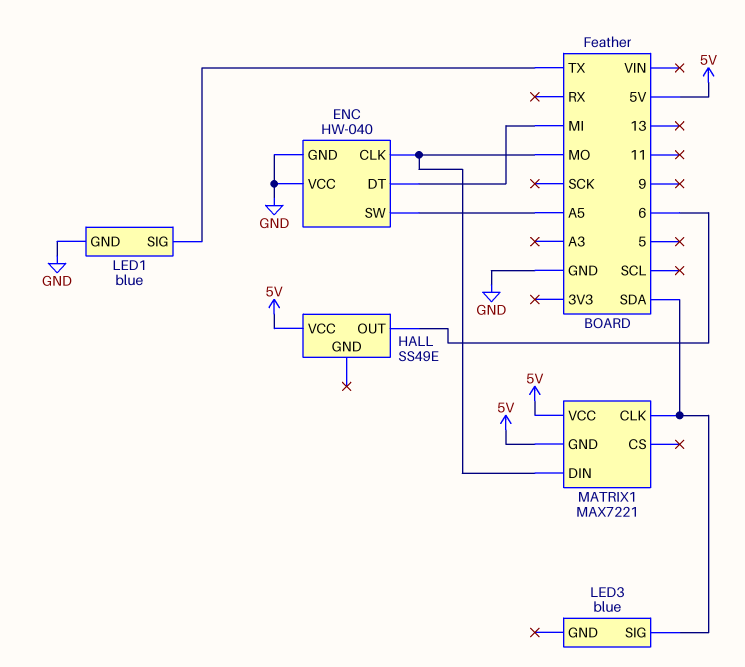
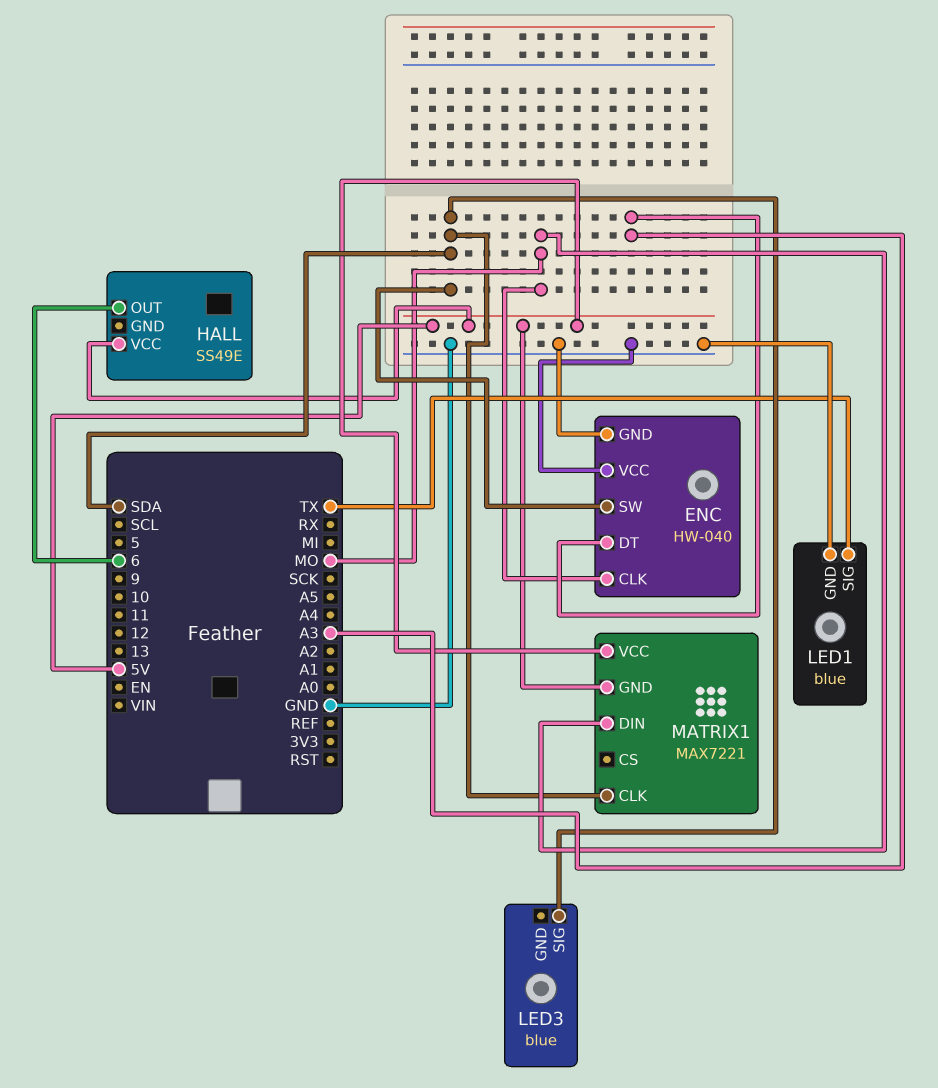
ENC pin DT: MI -> A3
ENC pin SW: A5 -> SDA

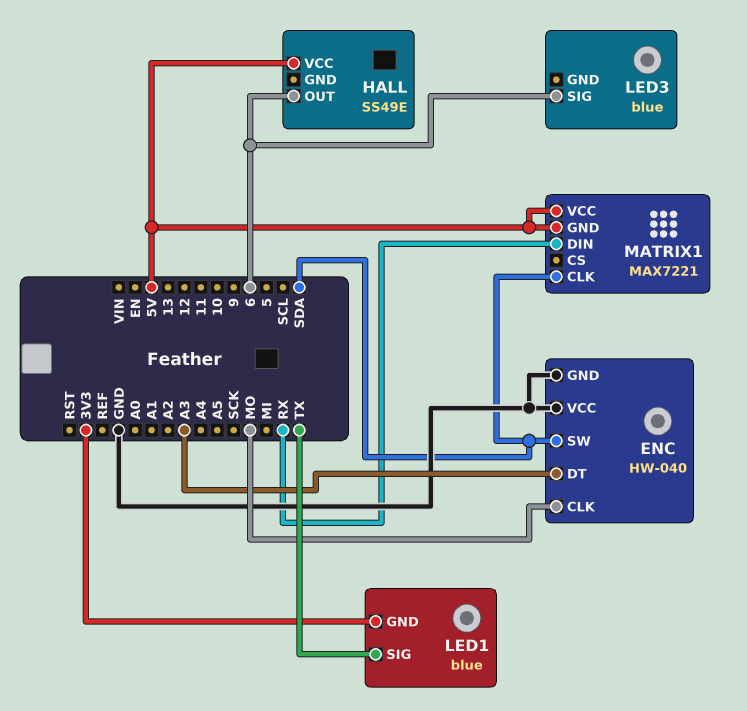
LED1 pin GND: GND -> 3V3
LED3 pin SIG: SDA -> 6
MATRIX1 pin DIN: MO -> RX

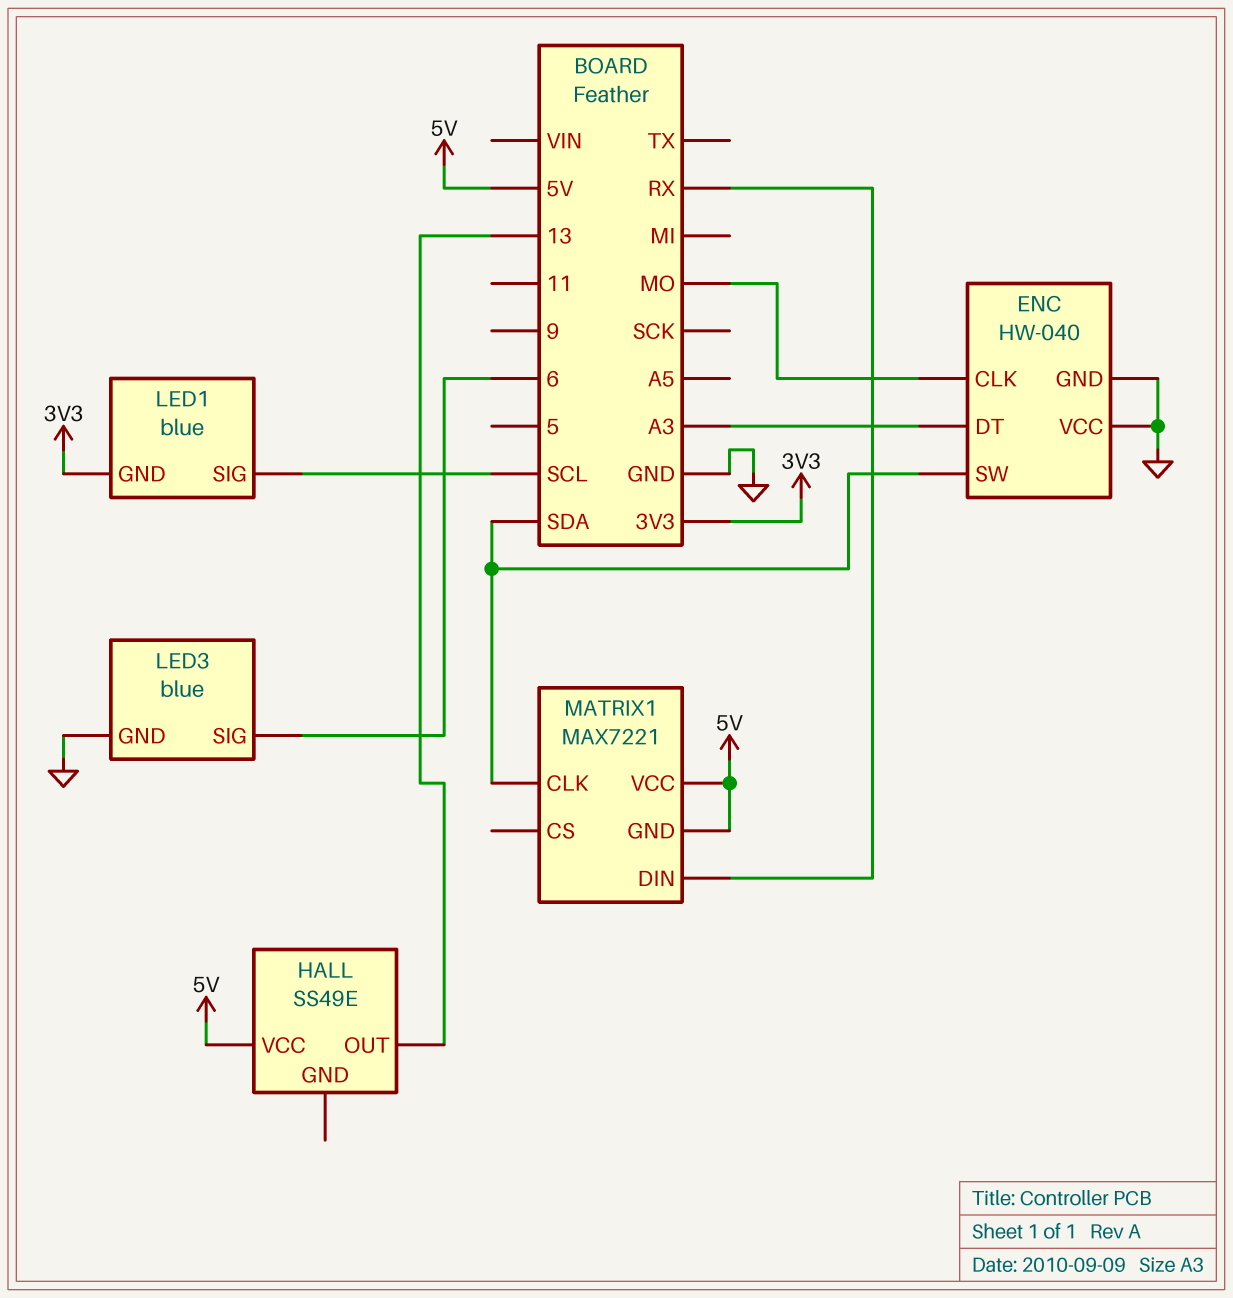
HALL pin OUT: 6 -> 13
LED1 pin SIG: TX -> SCL
LED3 pin GND: none -> GND

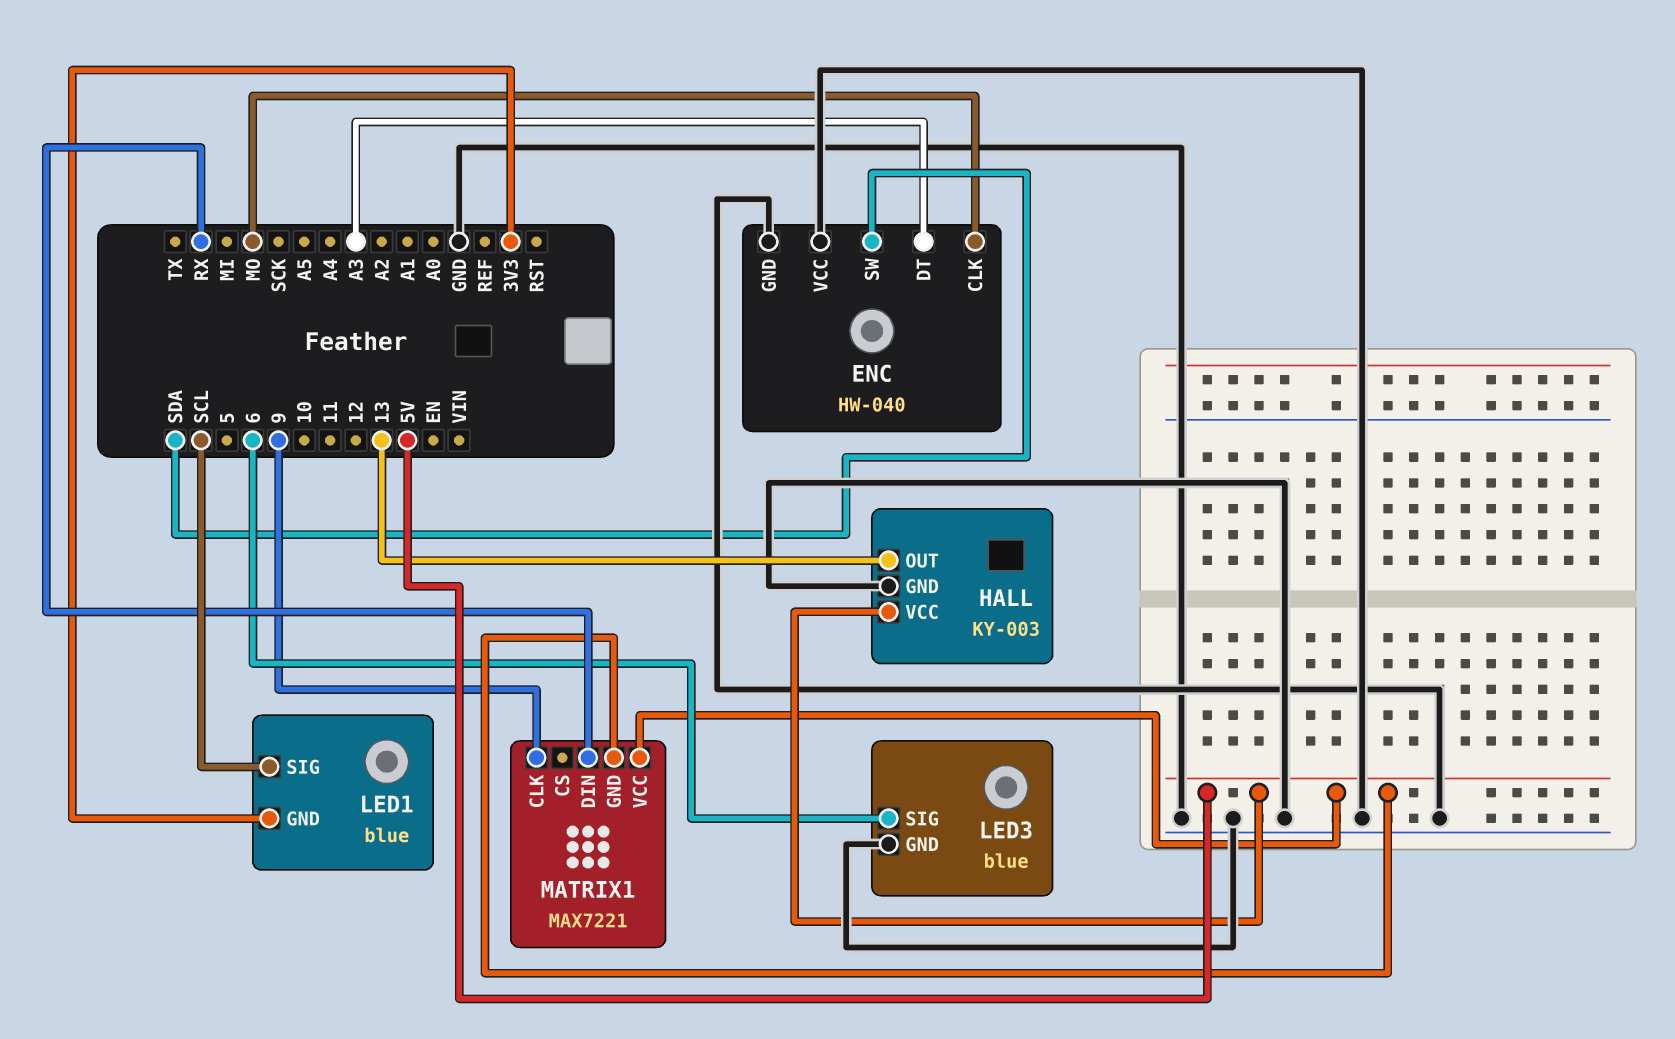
HALL: SS49E -> KY-003
HALL pin GND: none -> GND
MATRIX1 pin CLK: SDA -> 9

